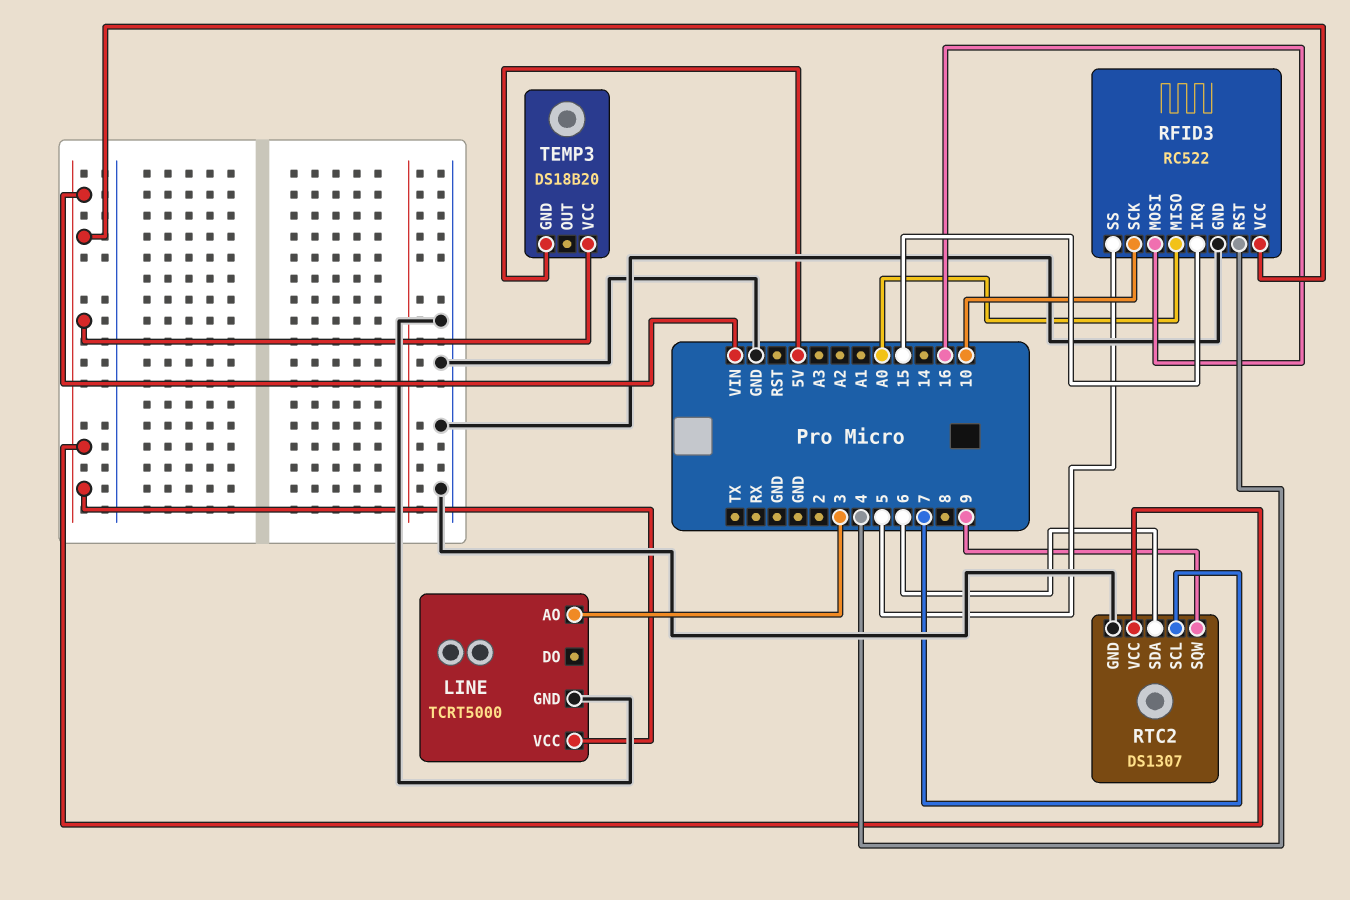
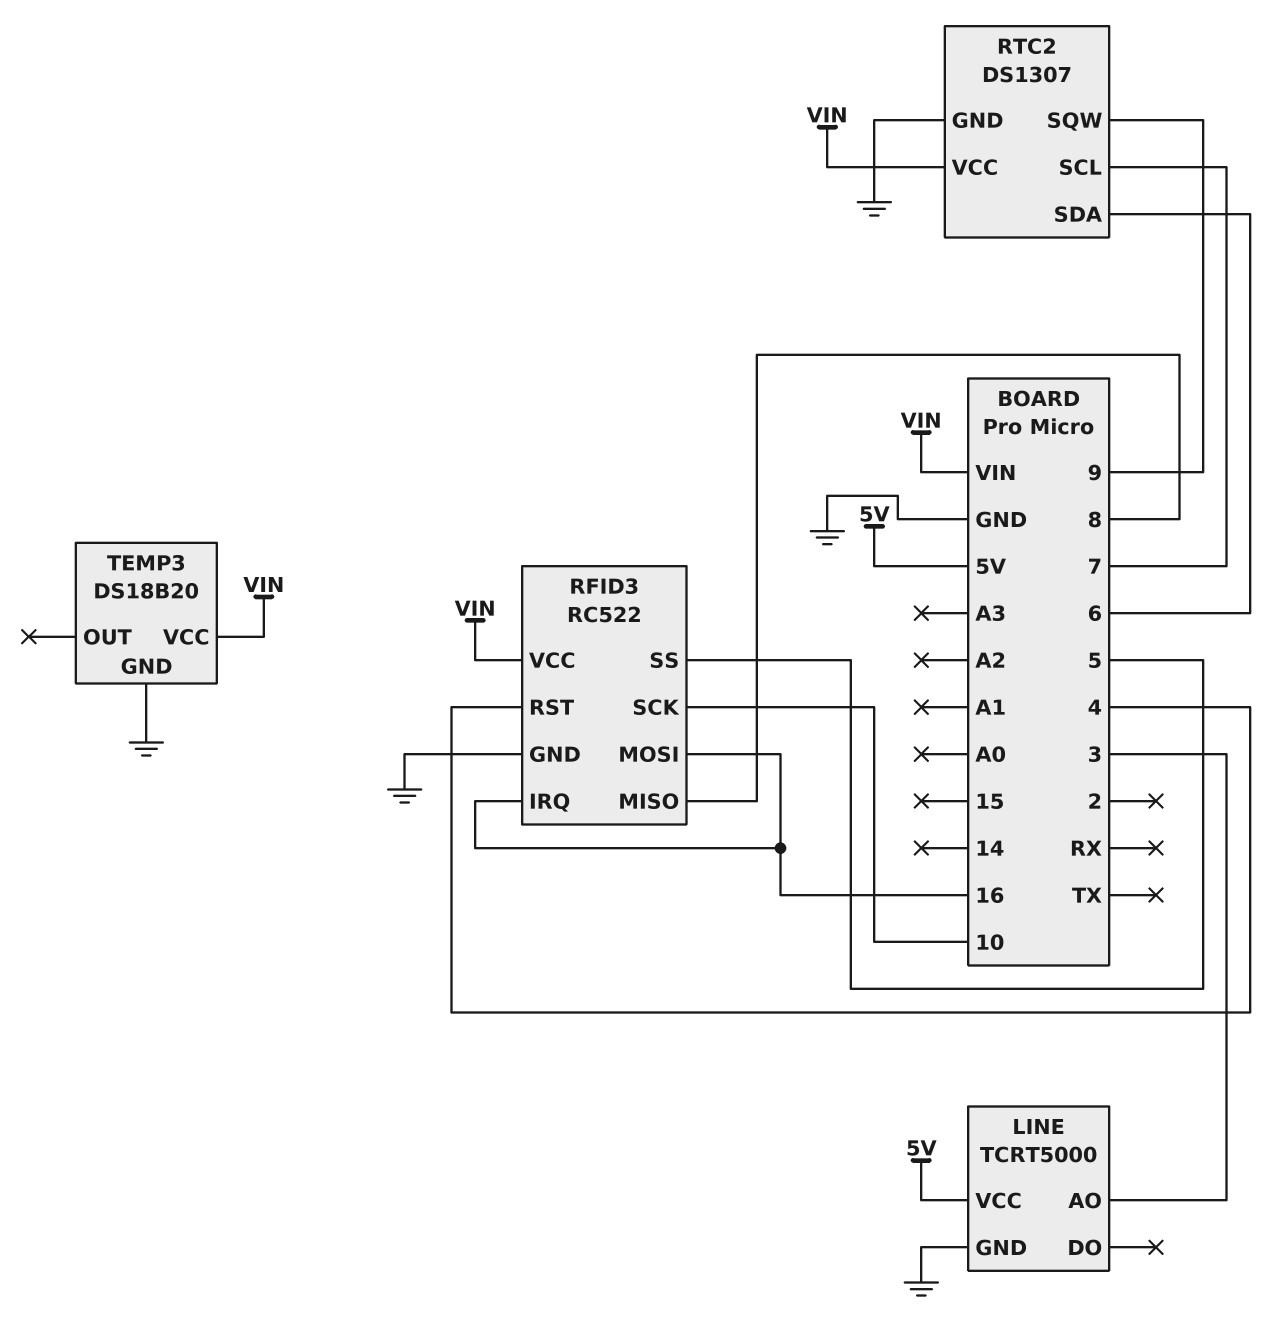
LINE pin VCC: VIN -> 5V
RFID3 pin IRQ: 15 -> 16
RFID3 pin MISO: A0 -> 8
TEMP3 pin GND: 5V -> GND

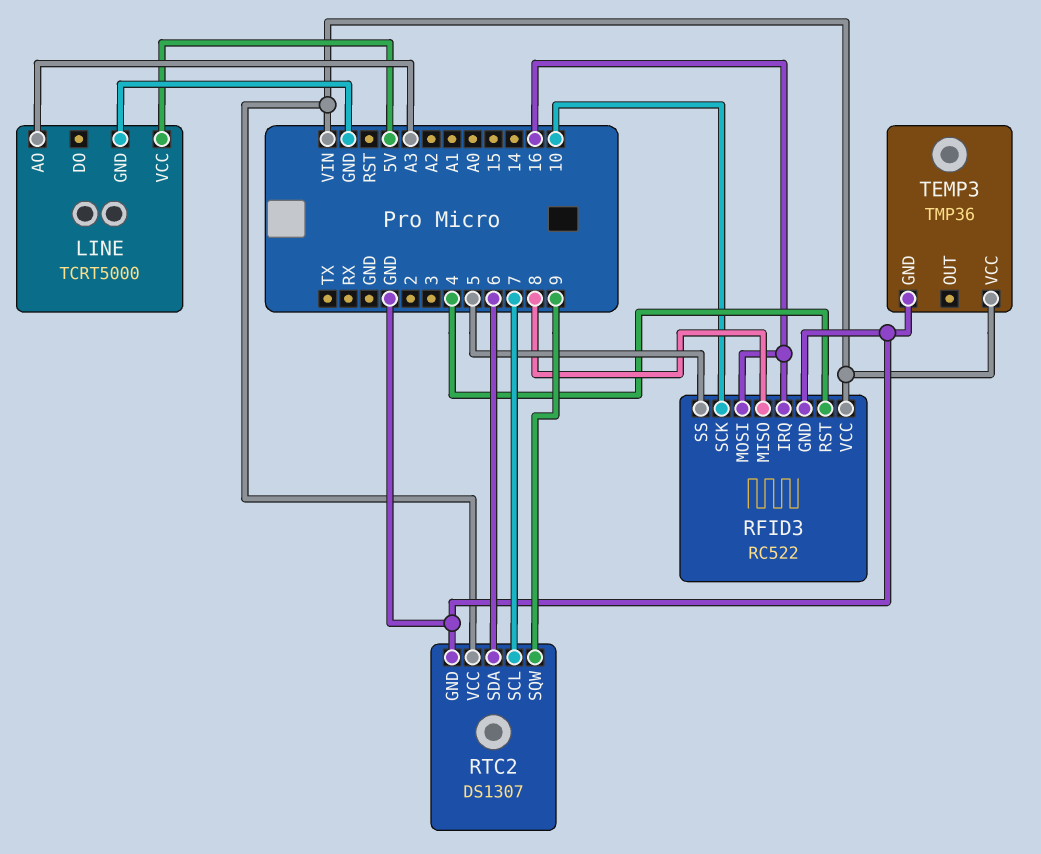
LINE pin AO: 3 -> A3
TEMP3: DS18B20 -> TMP36

